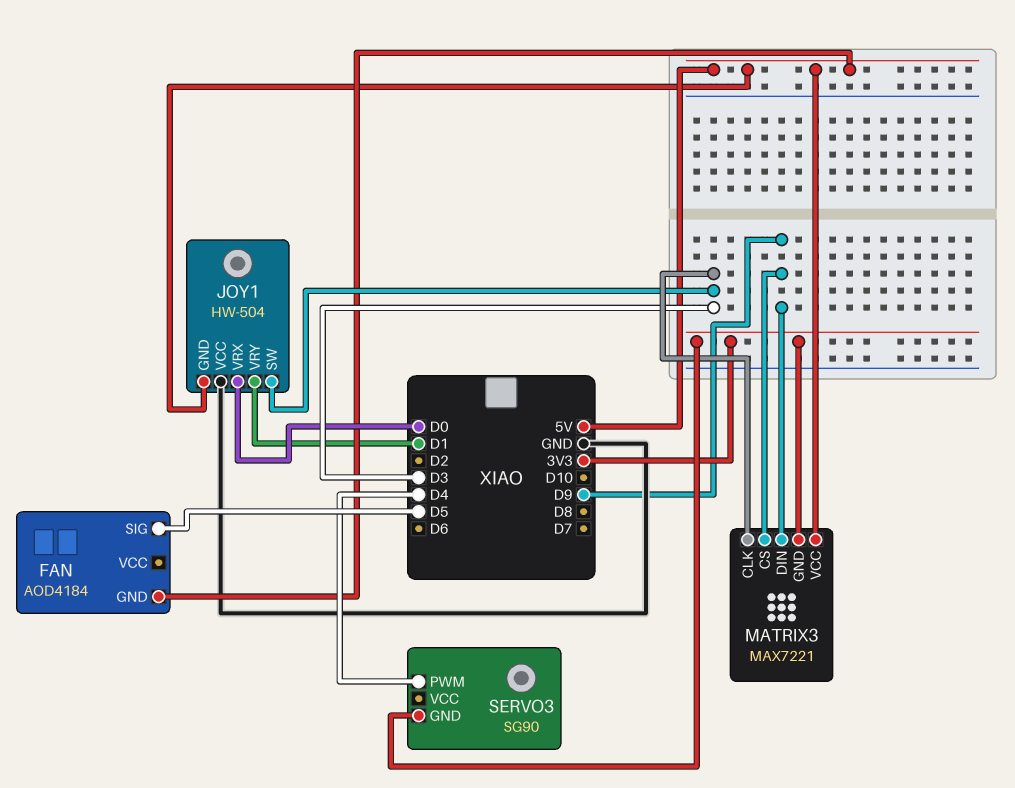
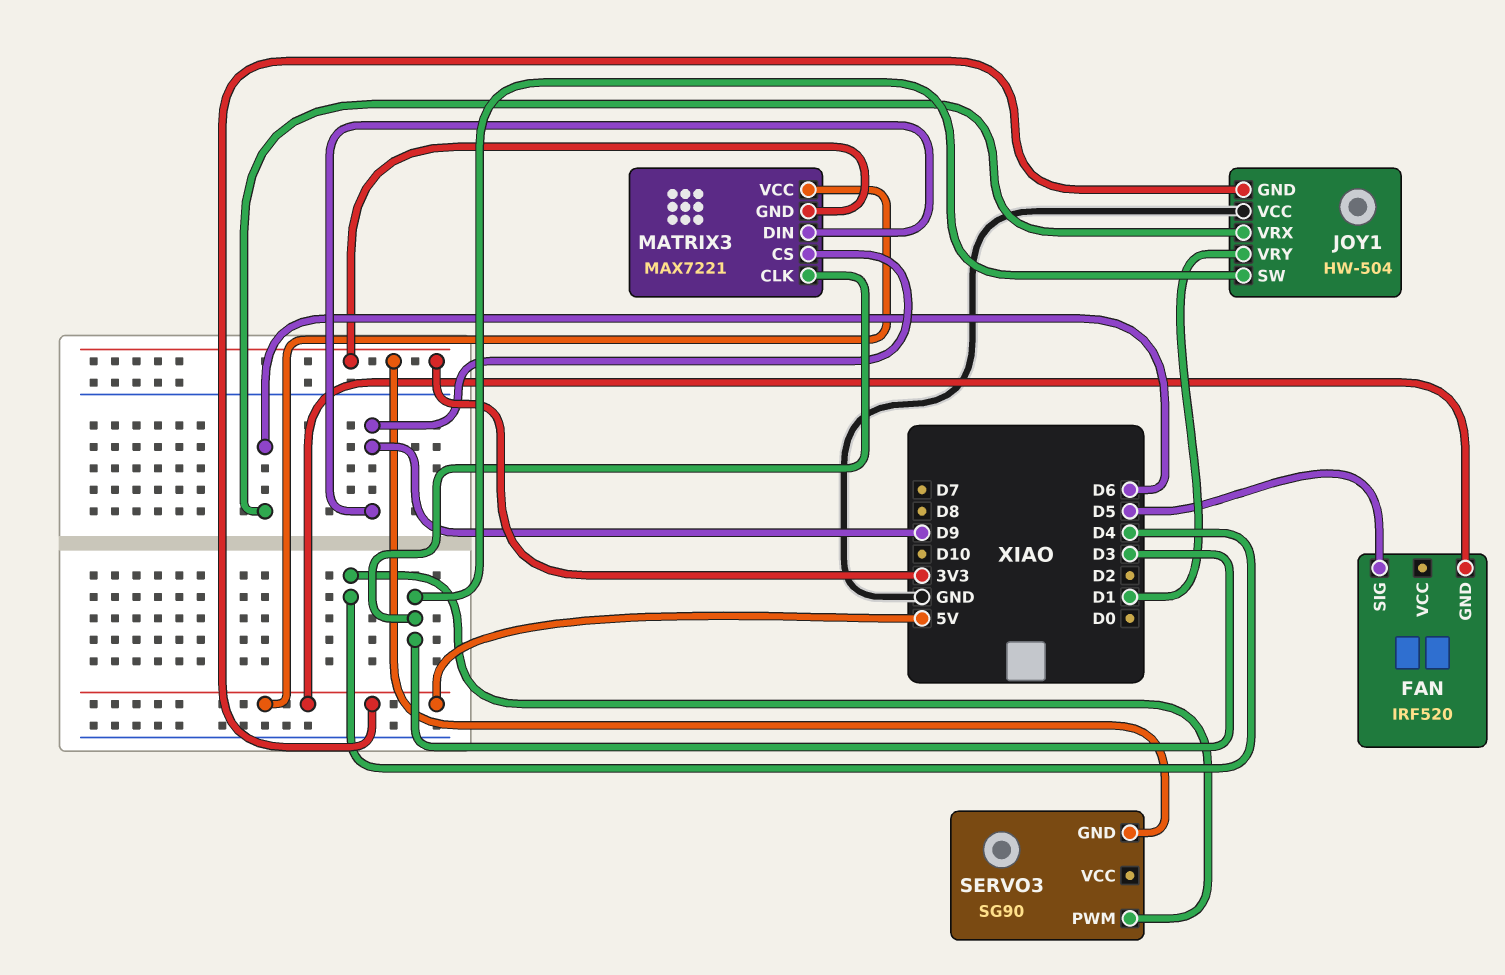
FAN: AOD4184 -> IRF520
JOY1 pin VRX: D0 -> D6

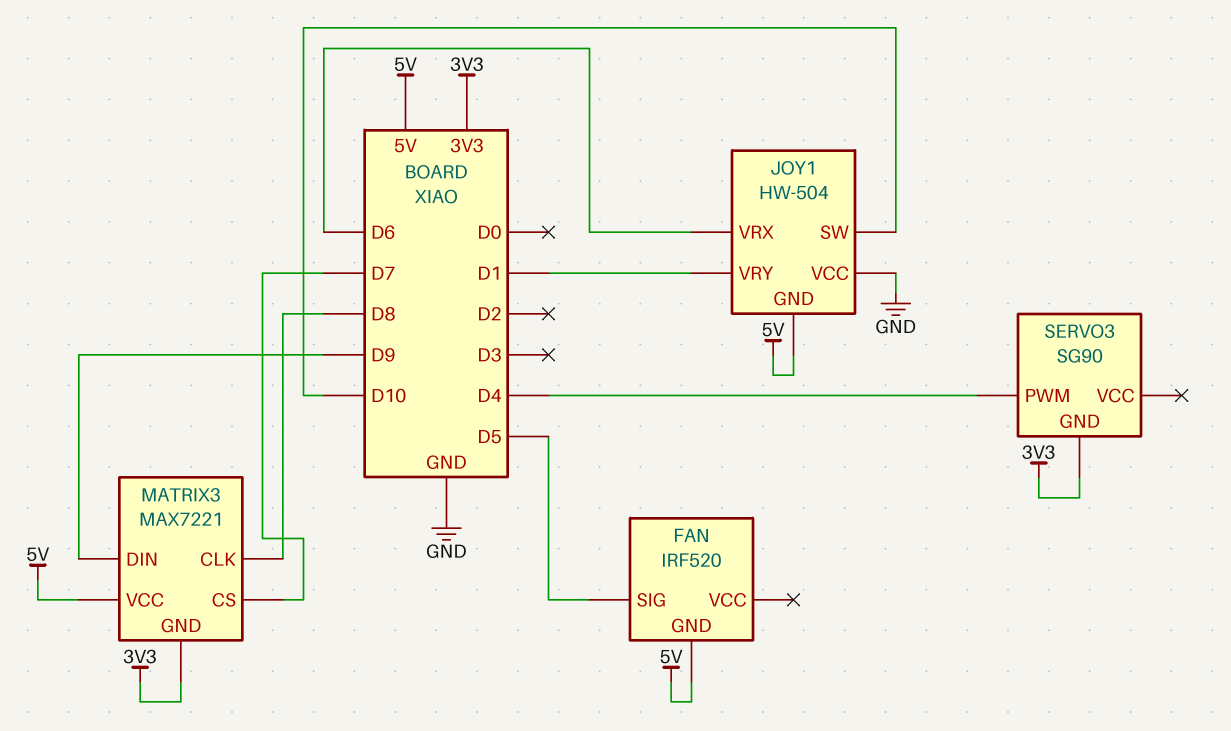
JOY1 pin SW: D3 -> D10
MATRIX3 pin CLK: D3 -> D8
MATRIX3 pin CS: D9 -> D7

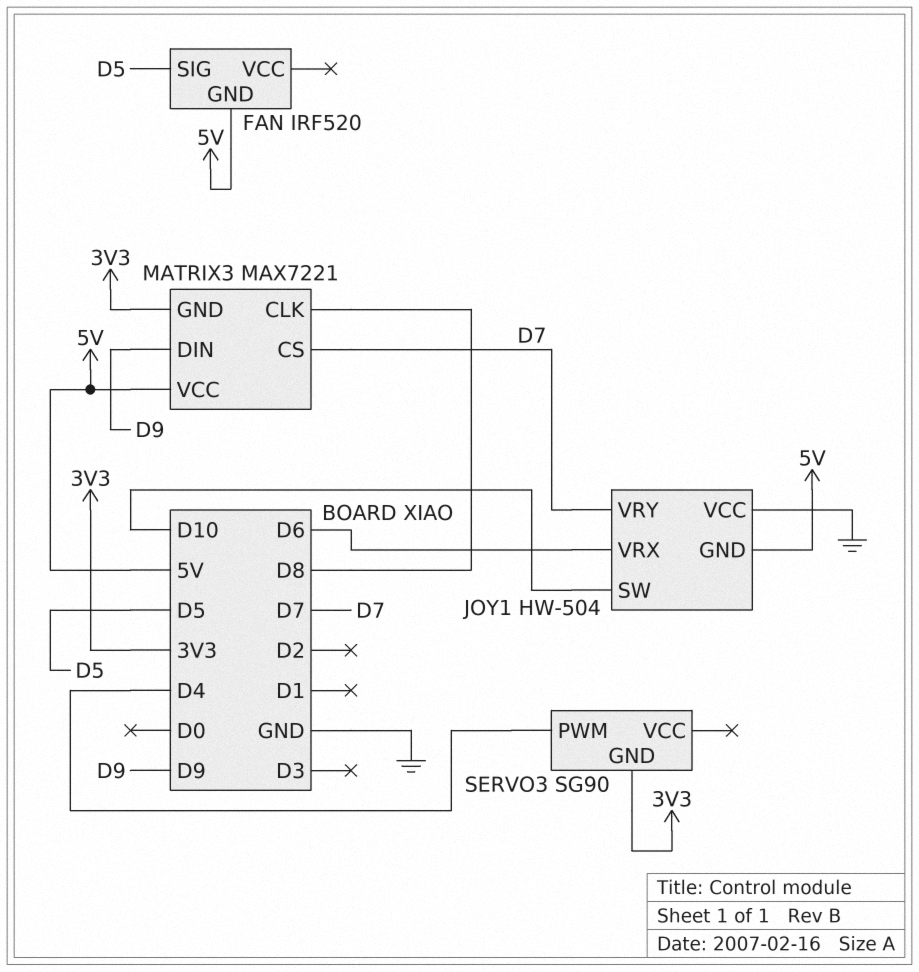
JOY1 pin VRY: D1 -> D7

